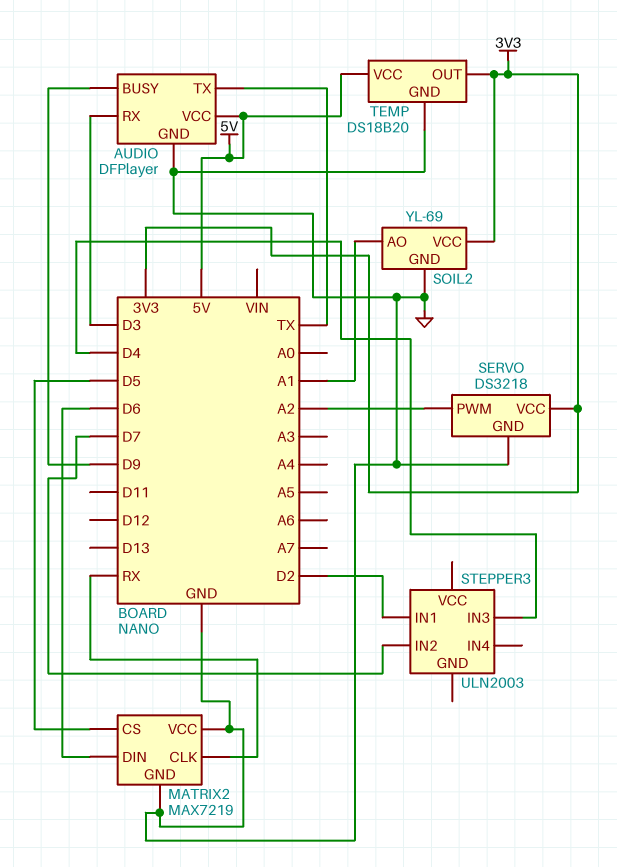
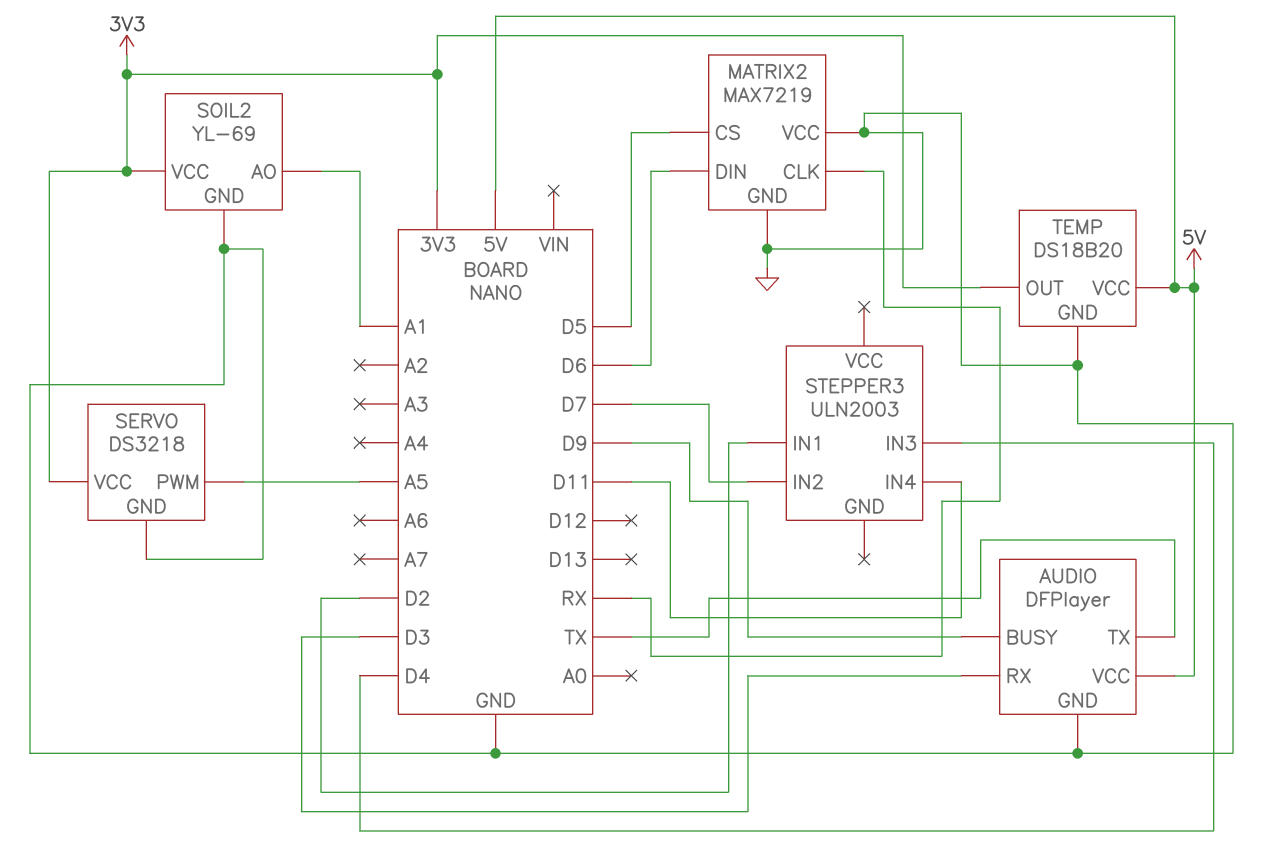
SERVO pin PWM: A2 -> A5
STEPPER3 pin IN4: none -> D11

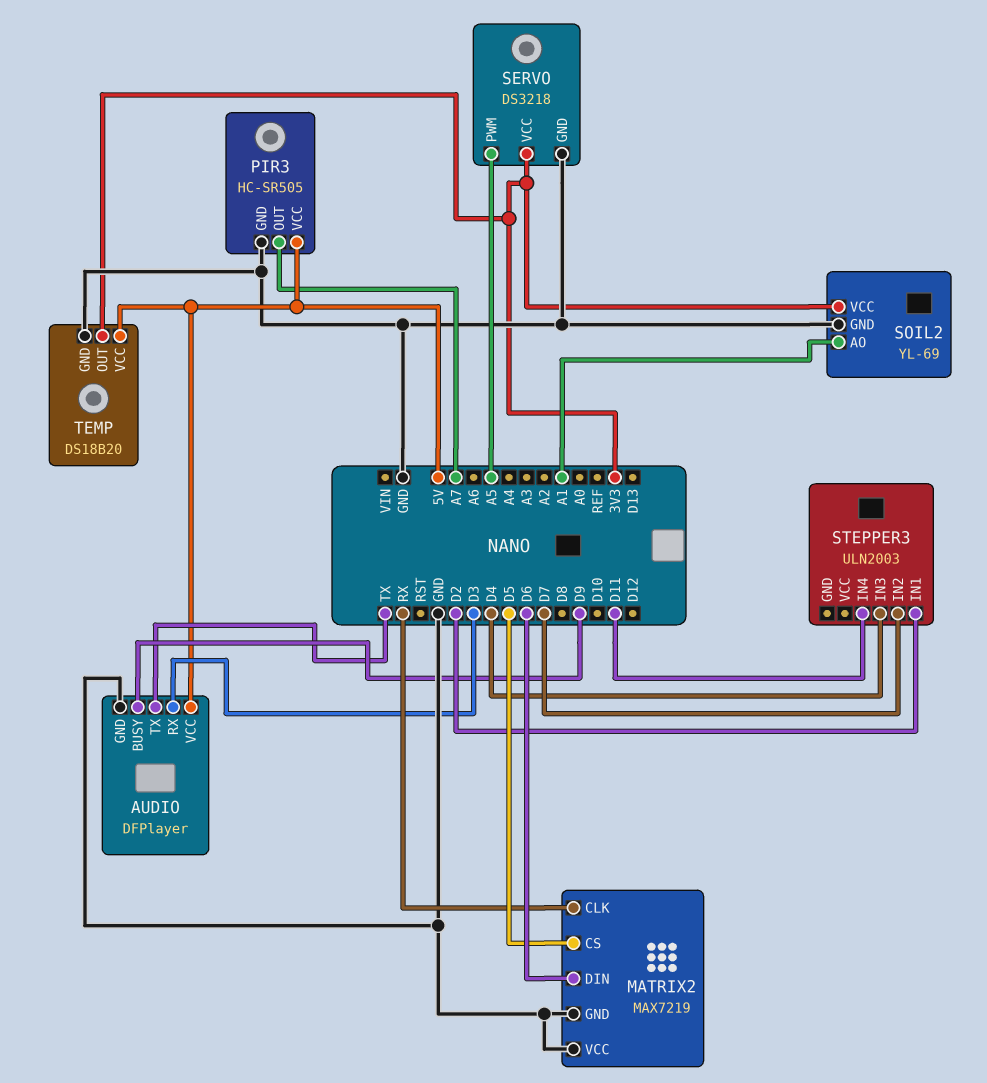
PIR3: none -> HC-SR505
PIR3 pin GND: none -> GND
PIR3 pin OUT: none -> A7
PIR3 pin VCC: none -> 5V

